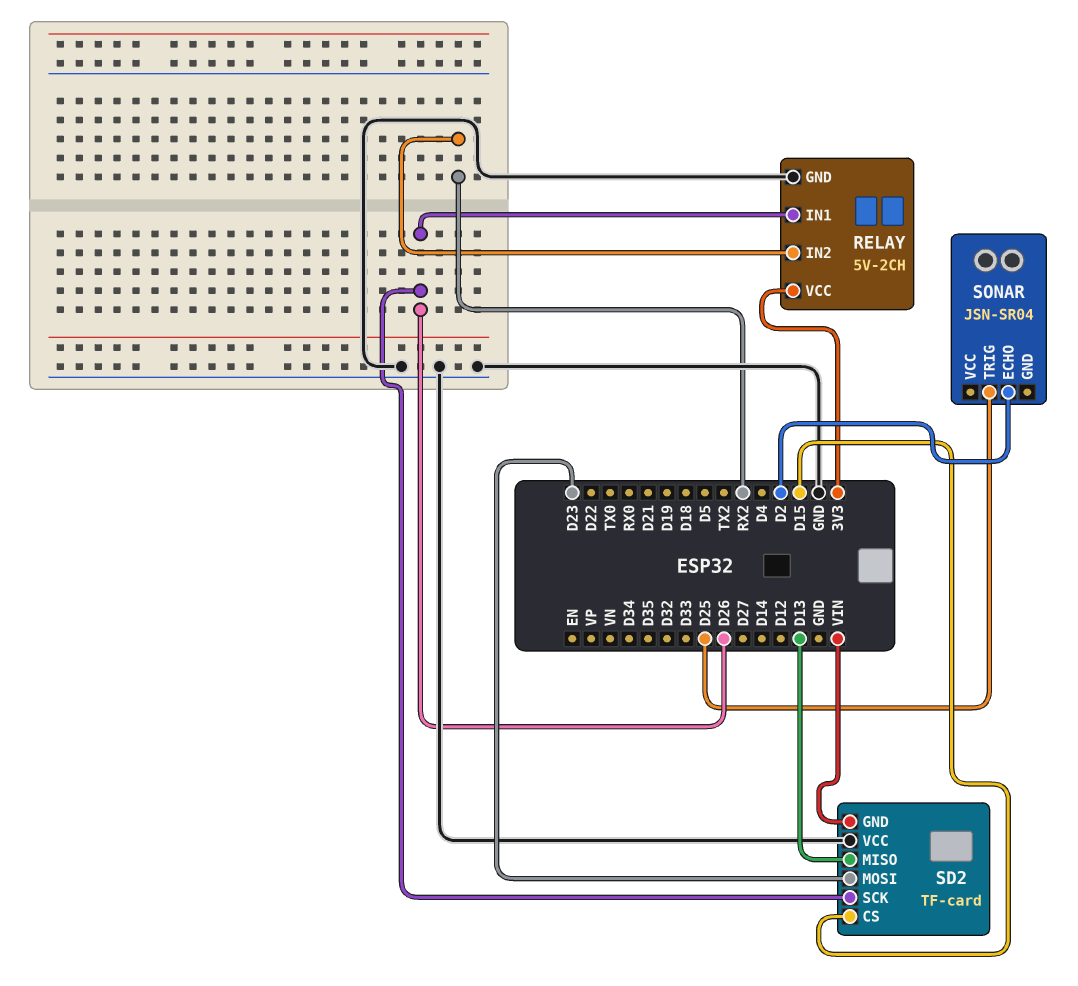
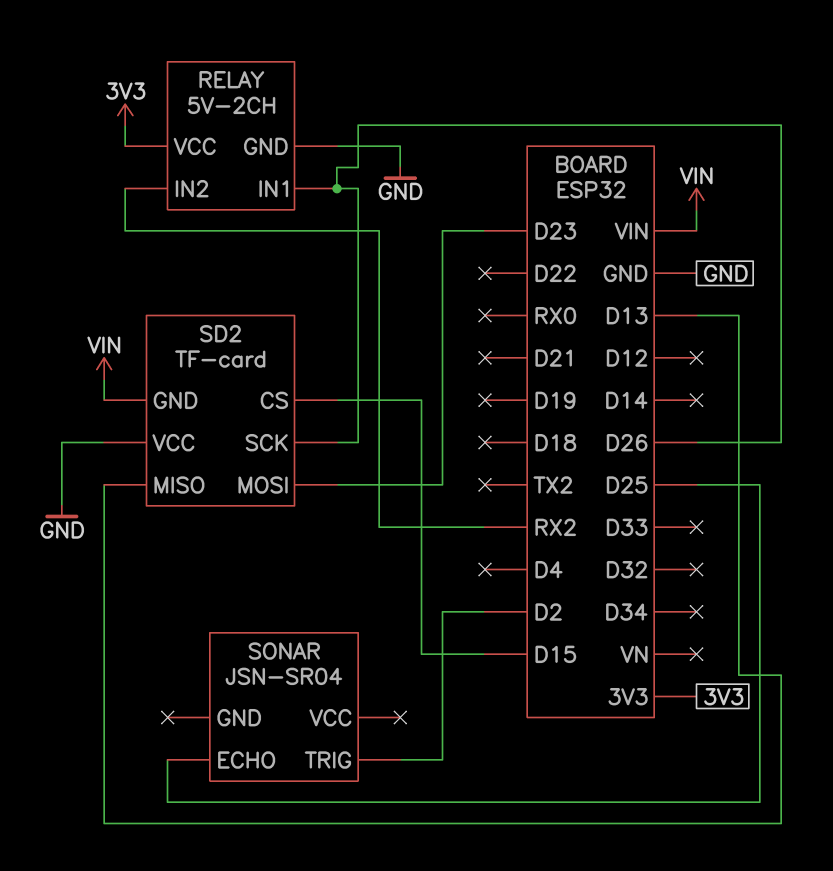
SONAR pin ECHO: D2 -> D25
SONAR pin TRIG: D25 -> D2

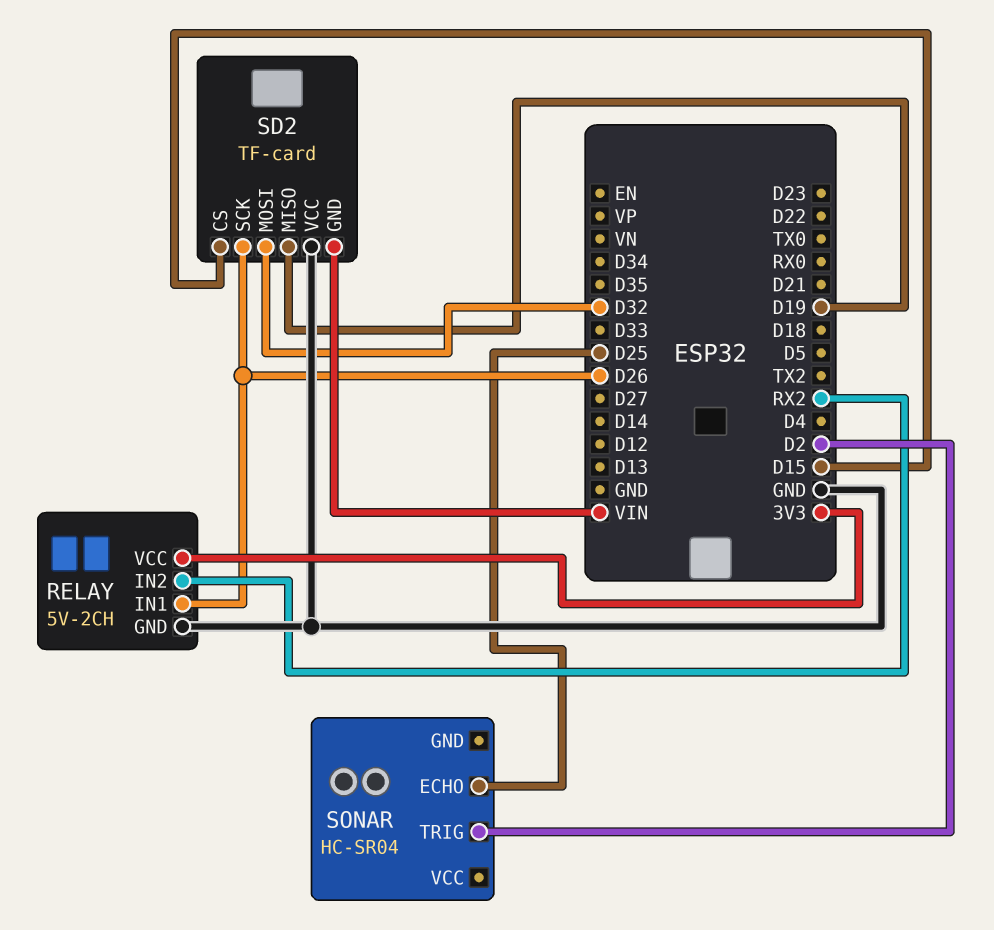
SD2 pin MISO: D13 -> D19
SD2 pin MOSI: D23 -> D32
SONAR: JSN-SR04 -> HC-SR04

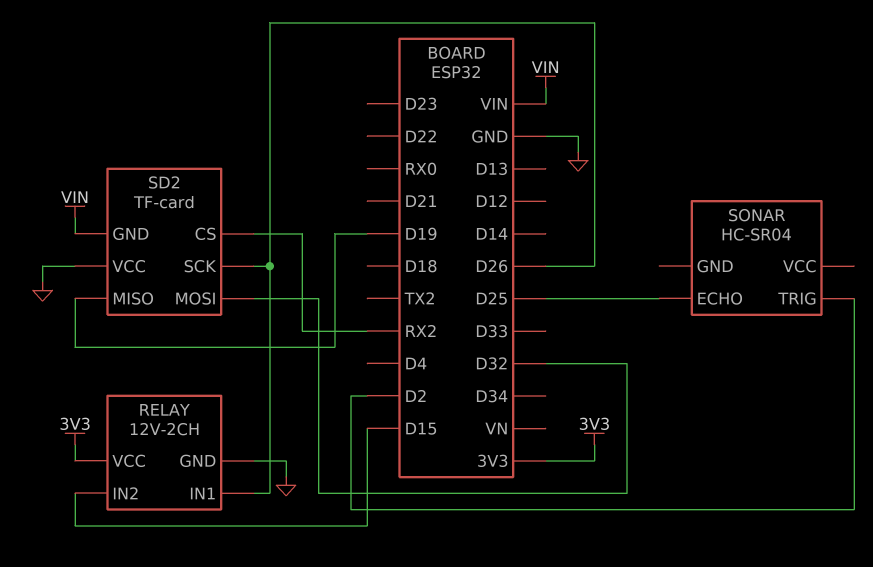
RELAY: 5V-2CH -> 12V-2CH
RELAY pin IN2: RX2 -> D15
SD2 pin CS: D15 -> RX2

